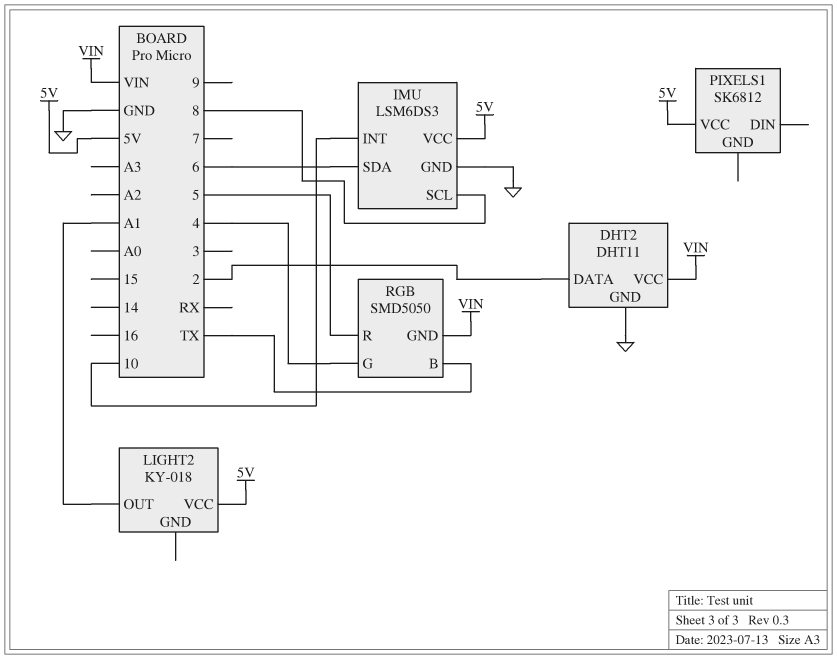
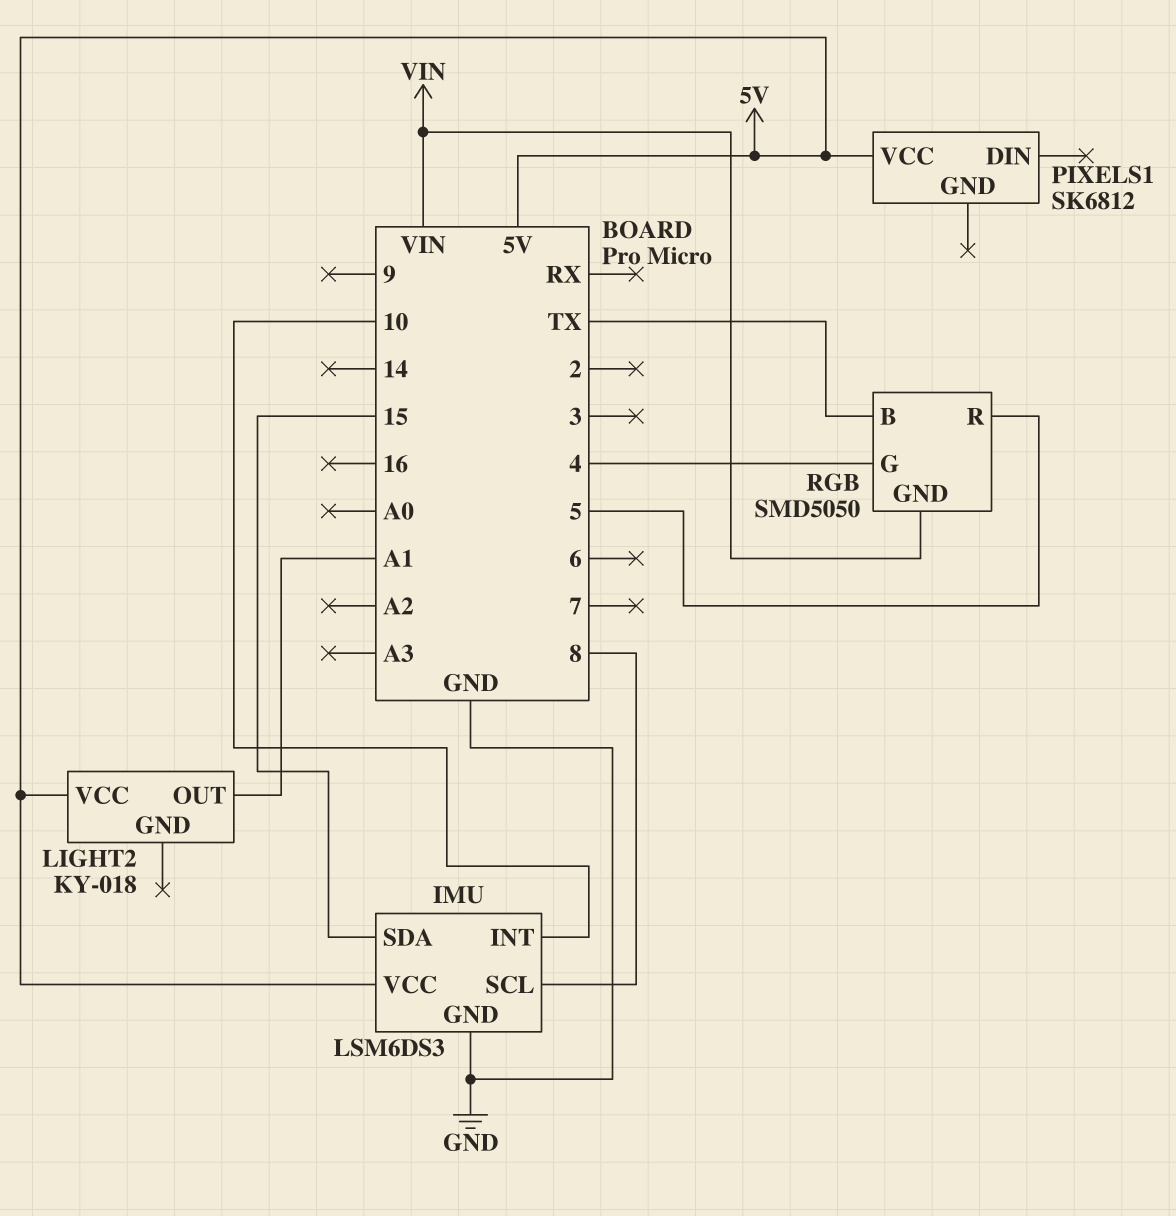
DHT2: DHT11 -> none
DHT2 pin DATA: 2 -> none
DHT2 pin GND: GND -> none
DHT2 pin VCC: VIN -> none
IMU pin SDA: 6 -> 15

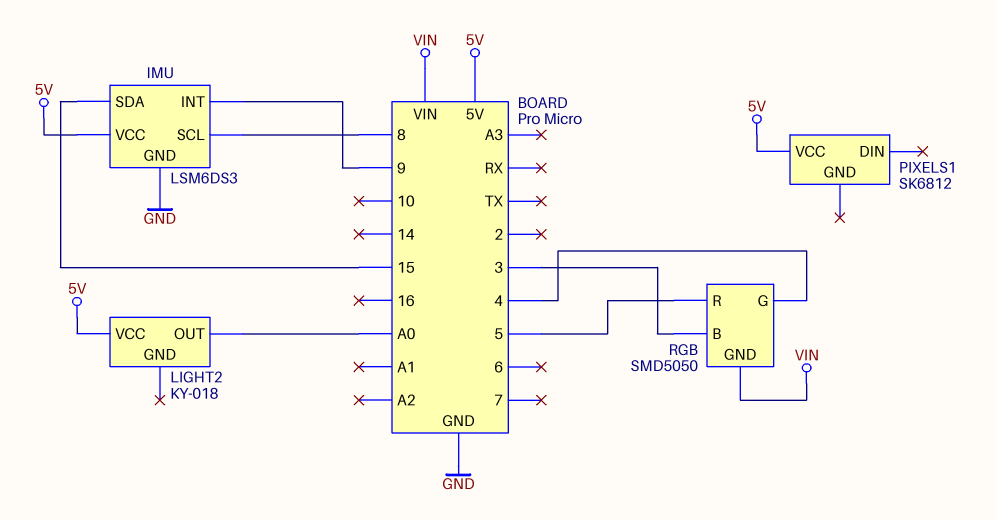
IMU pin INT: 10 -> 9
LIGHT2 pin OUT: A1 -> A0
RGB pin B: TX -> 3

